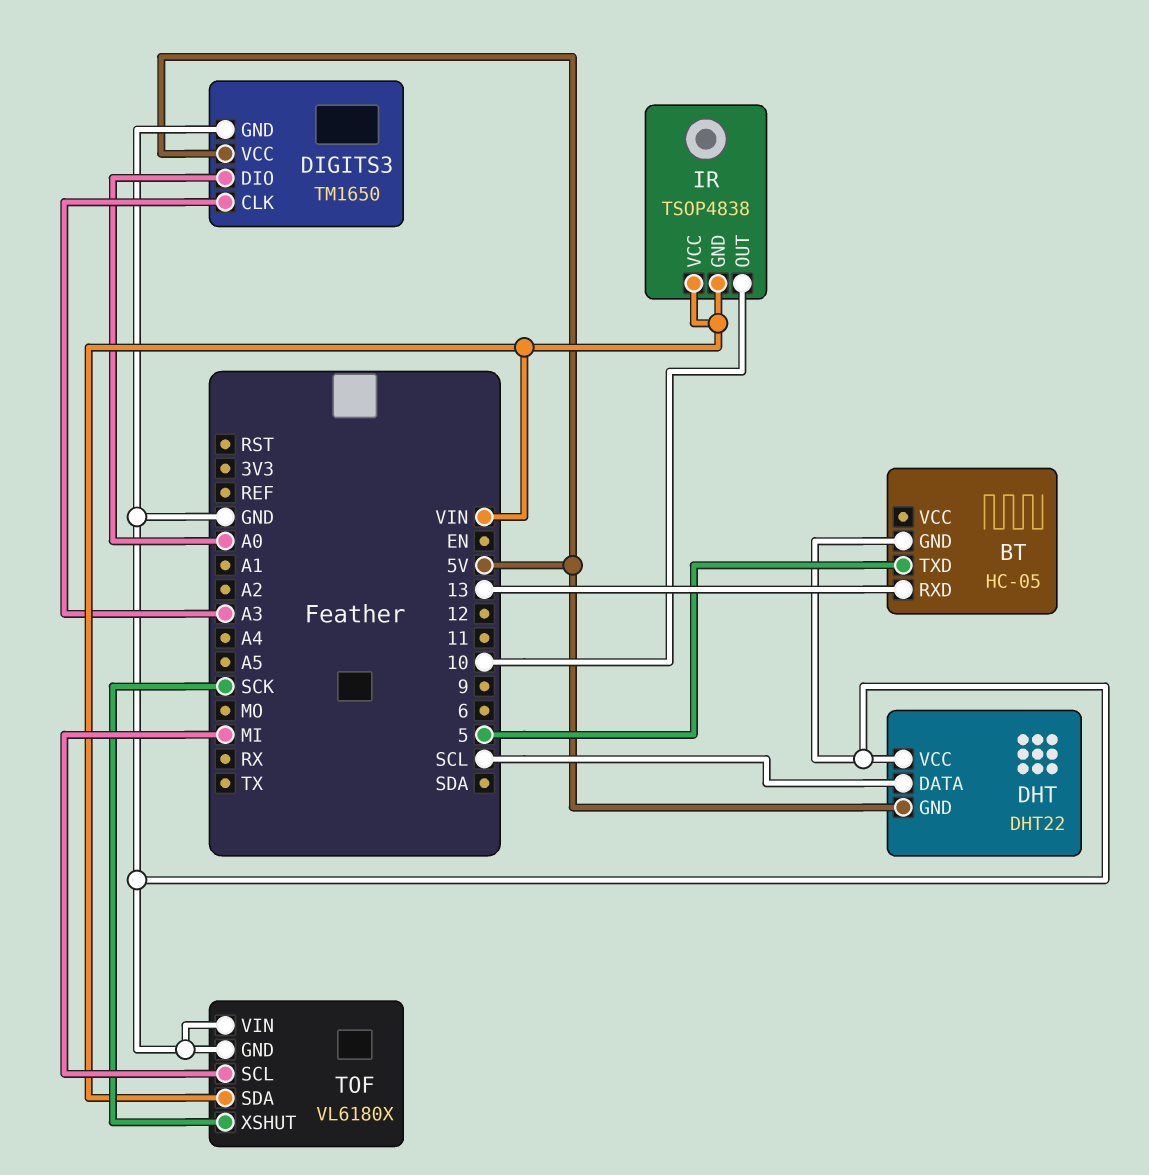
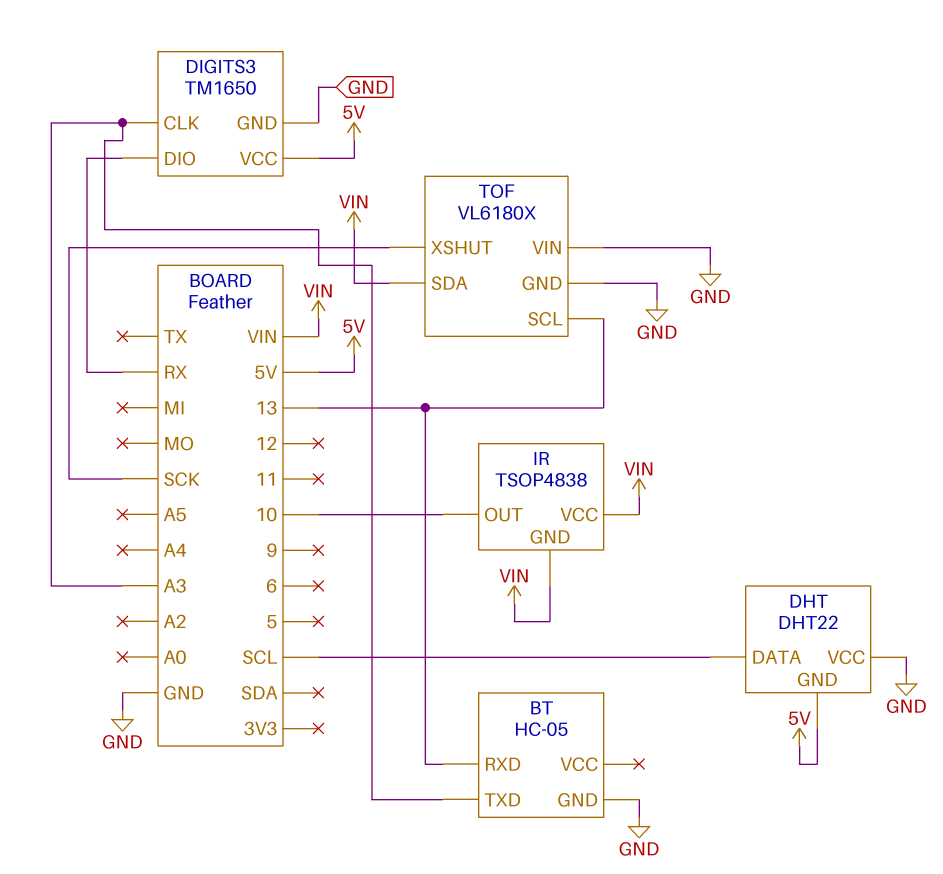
BT pin TXD: 5 -> A3
DIGITS3 pin DIO: A0 -> RX
TOF pin SCL: MI -> 13

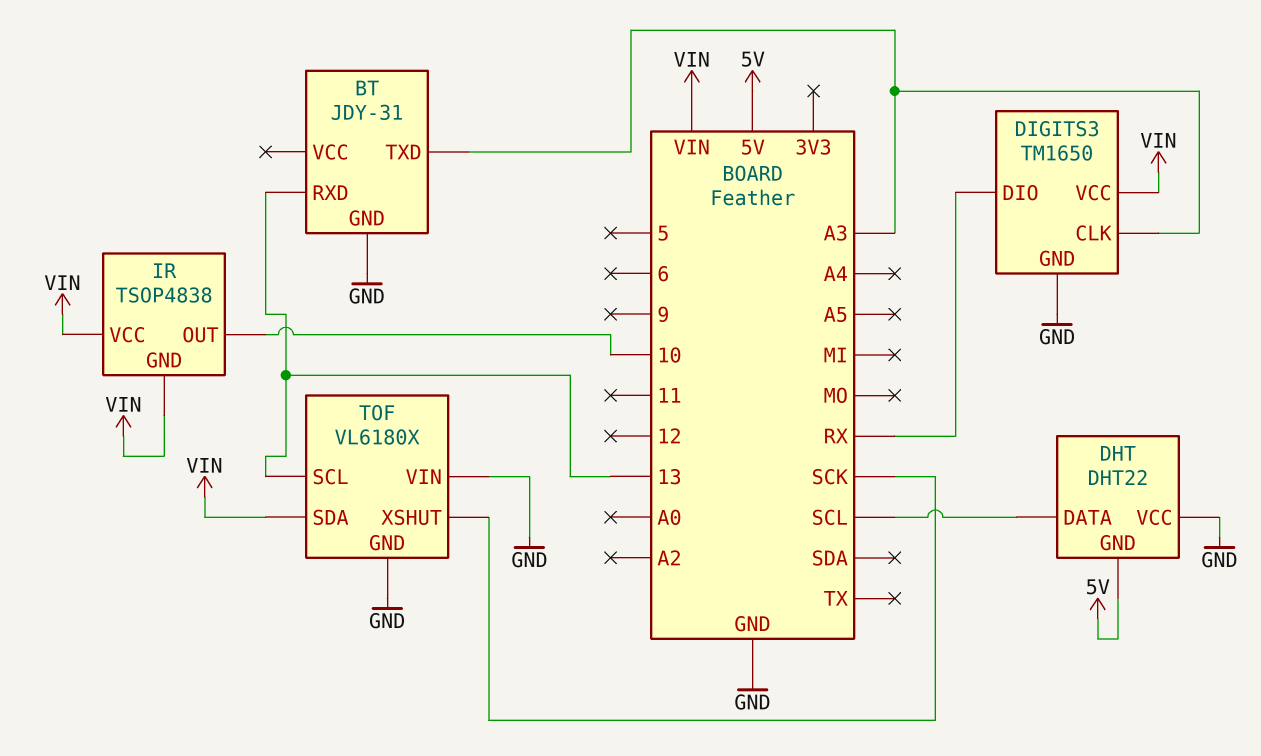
BT: HC-05 -> JDY-31
DIGITS3 pin VCC: 5V -> VIN

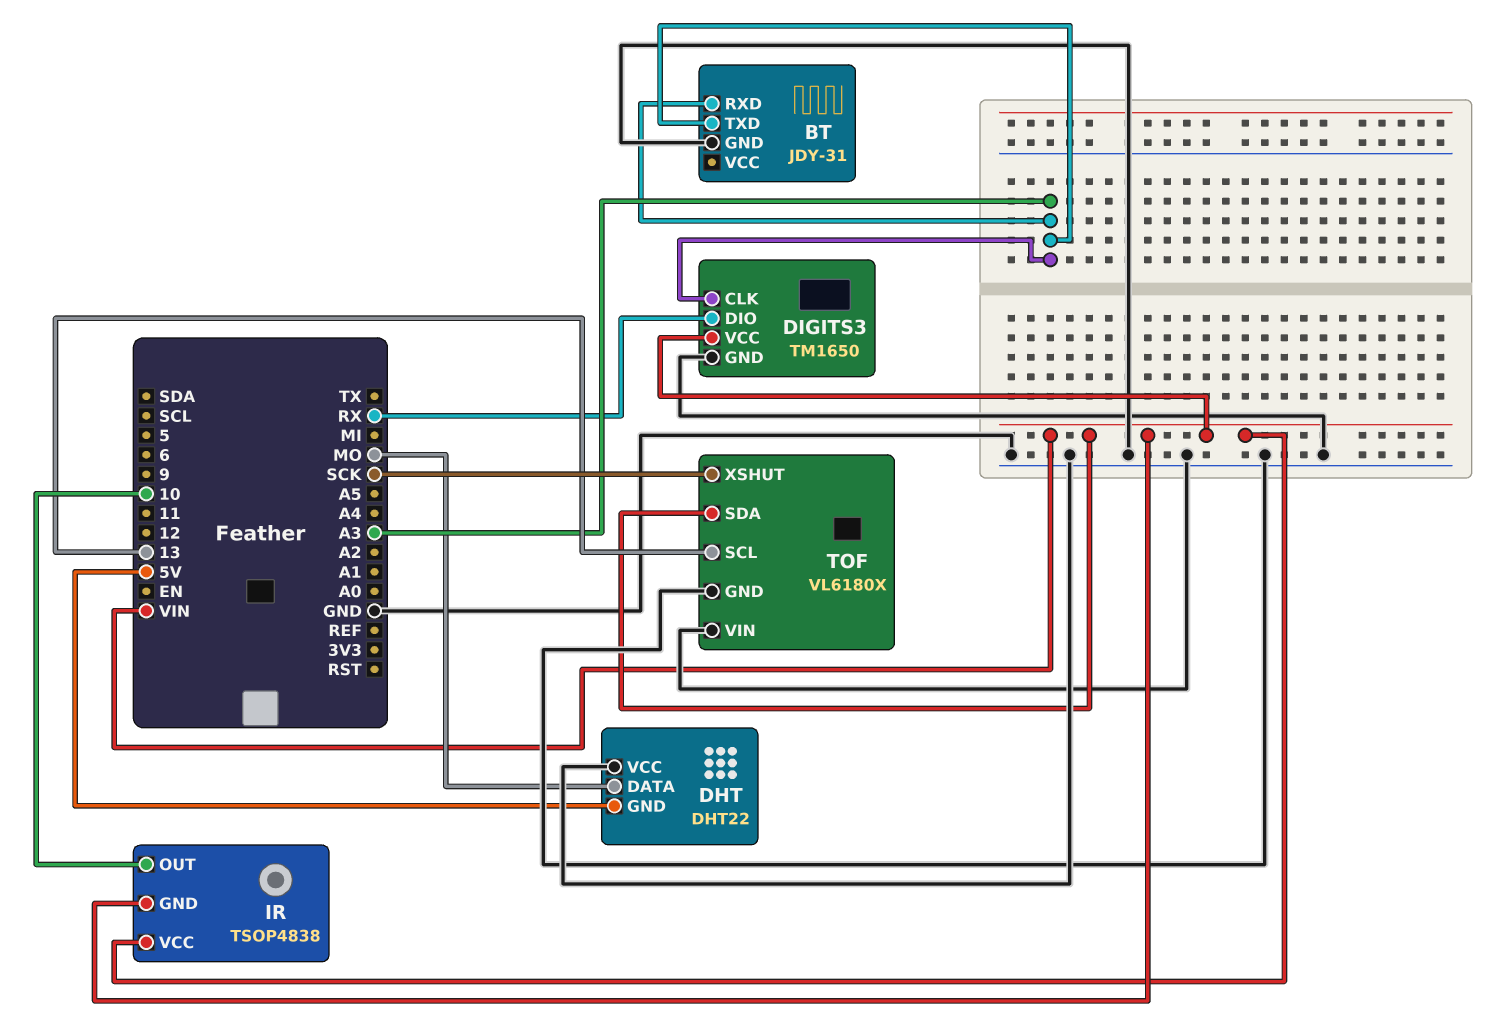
BT pin RXD: 13 -> A3
DHT pin DATA: SCL -> MO

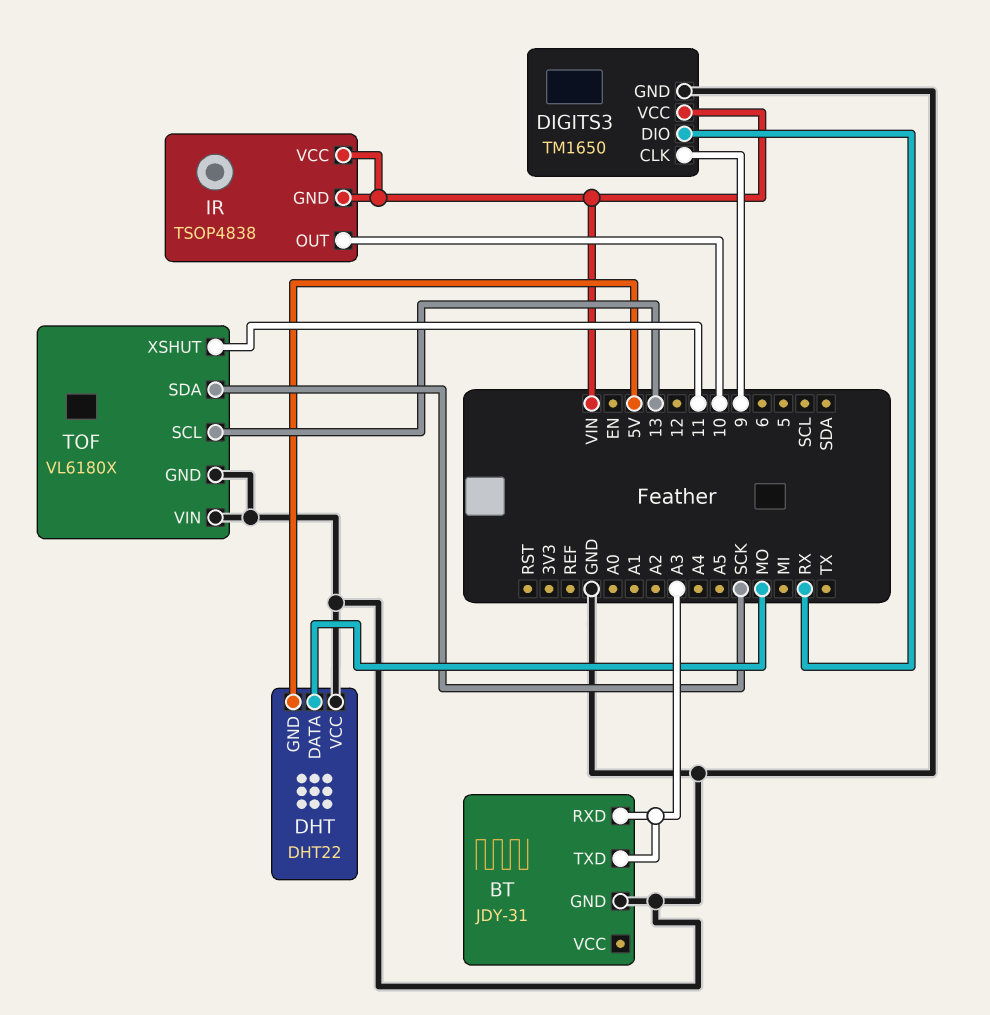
DIGITS3 pin CLK: A3 -> 9
TOF pin SDA: VIN -> SCK
TOF pin XSHUT: SCK -> 11

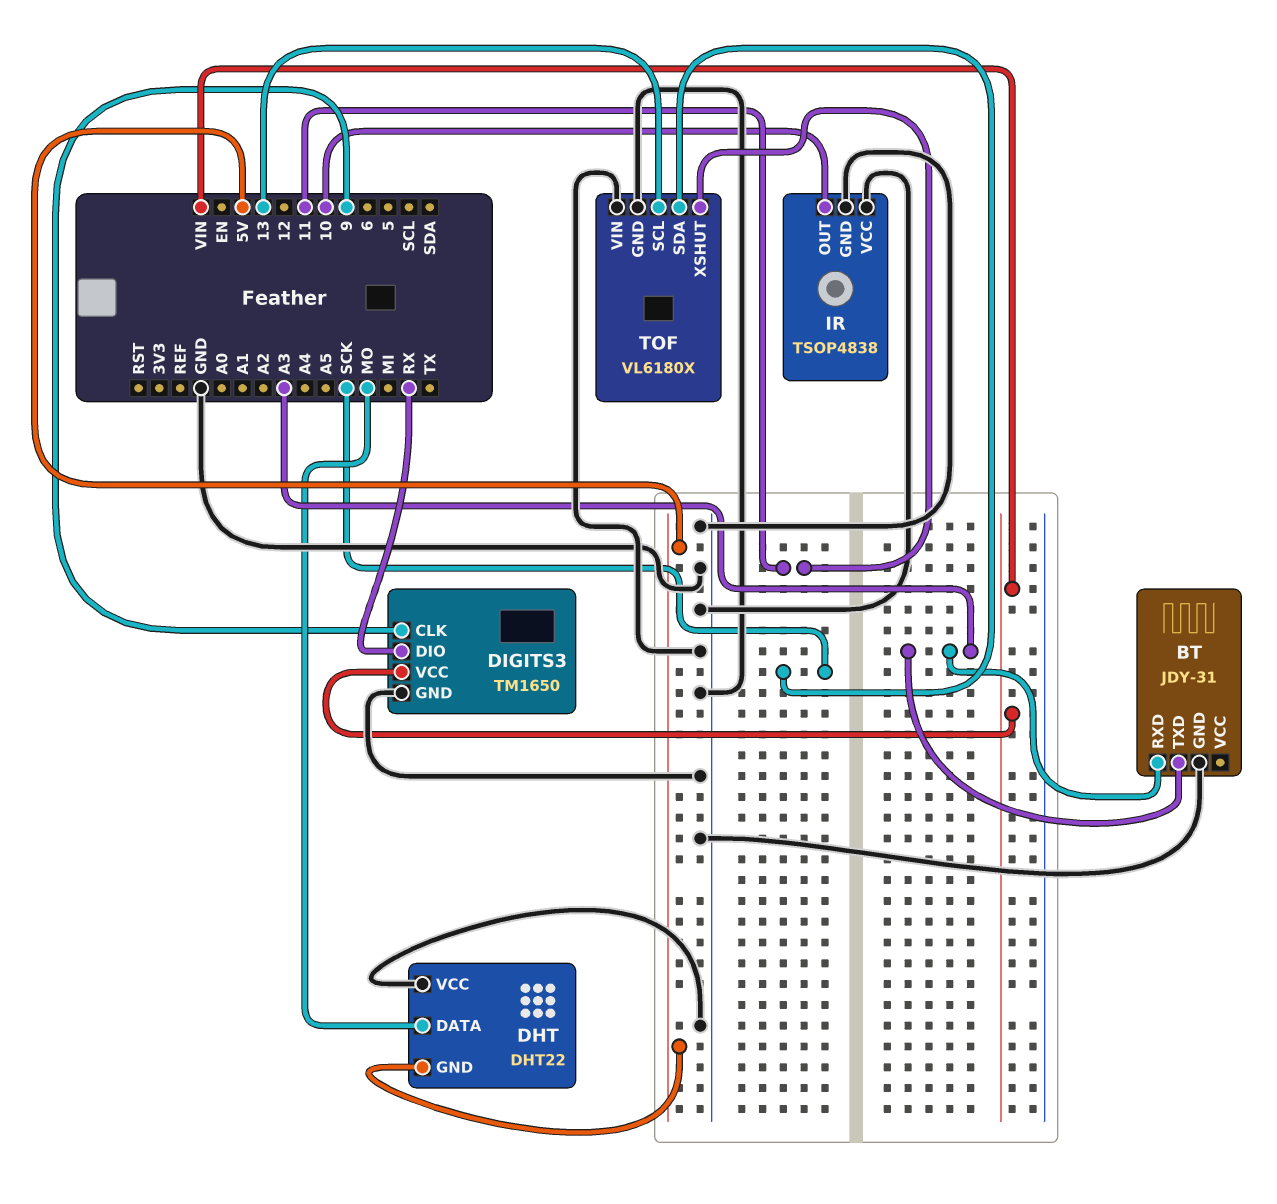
IR pin GND: VIN -> GND
IR pin VCC: VIN -> GND

